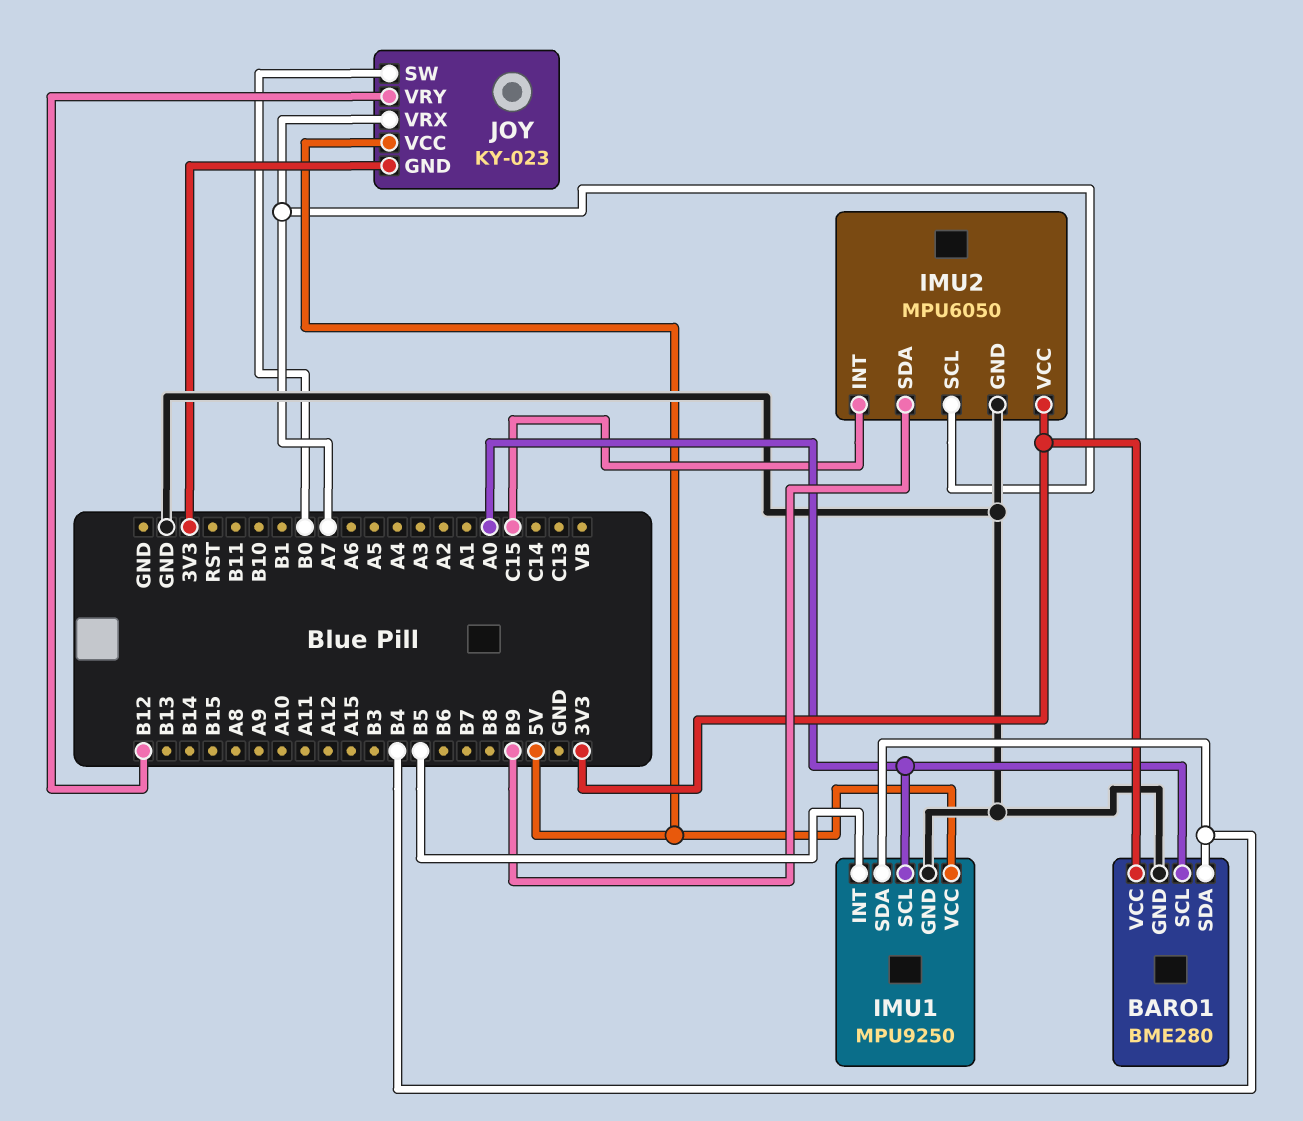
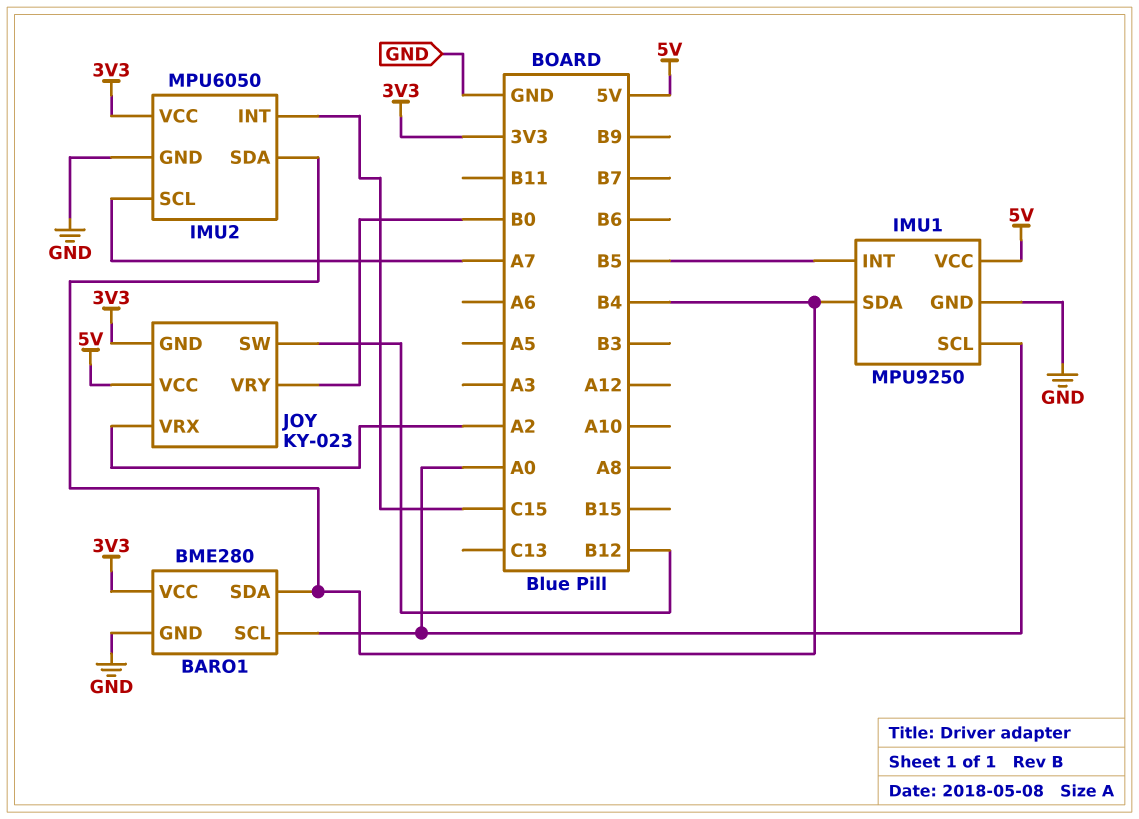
IMU2 pin SDA: B9 -> B4
JOY pin SW: B0 -> B12
JOY pin VRX: A7 -> A2
JOY pin VRY: B12 -> B0

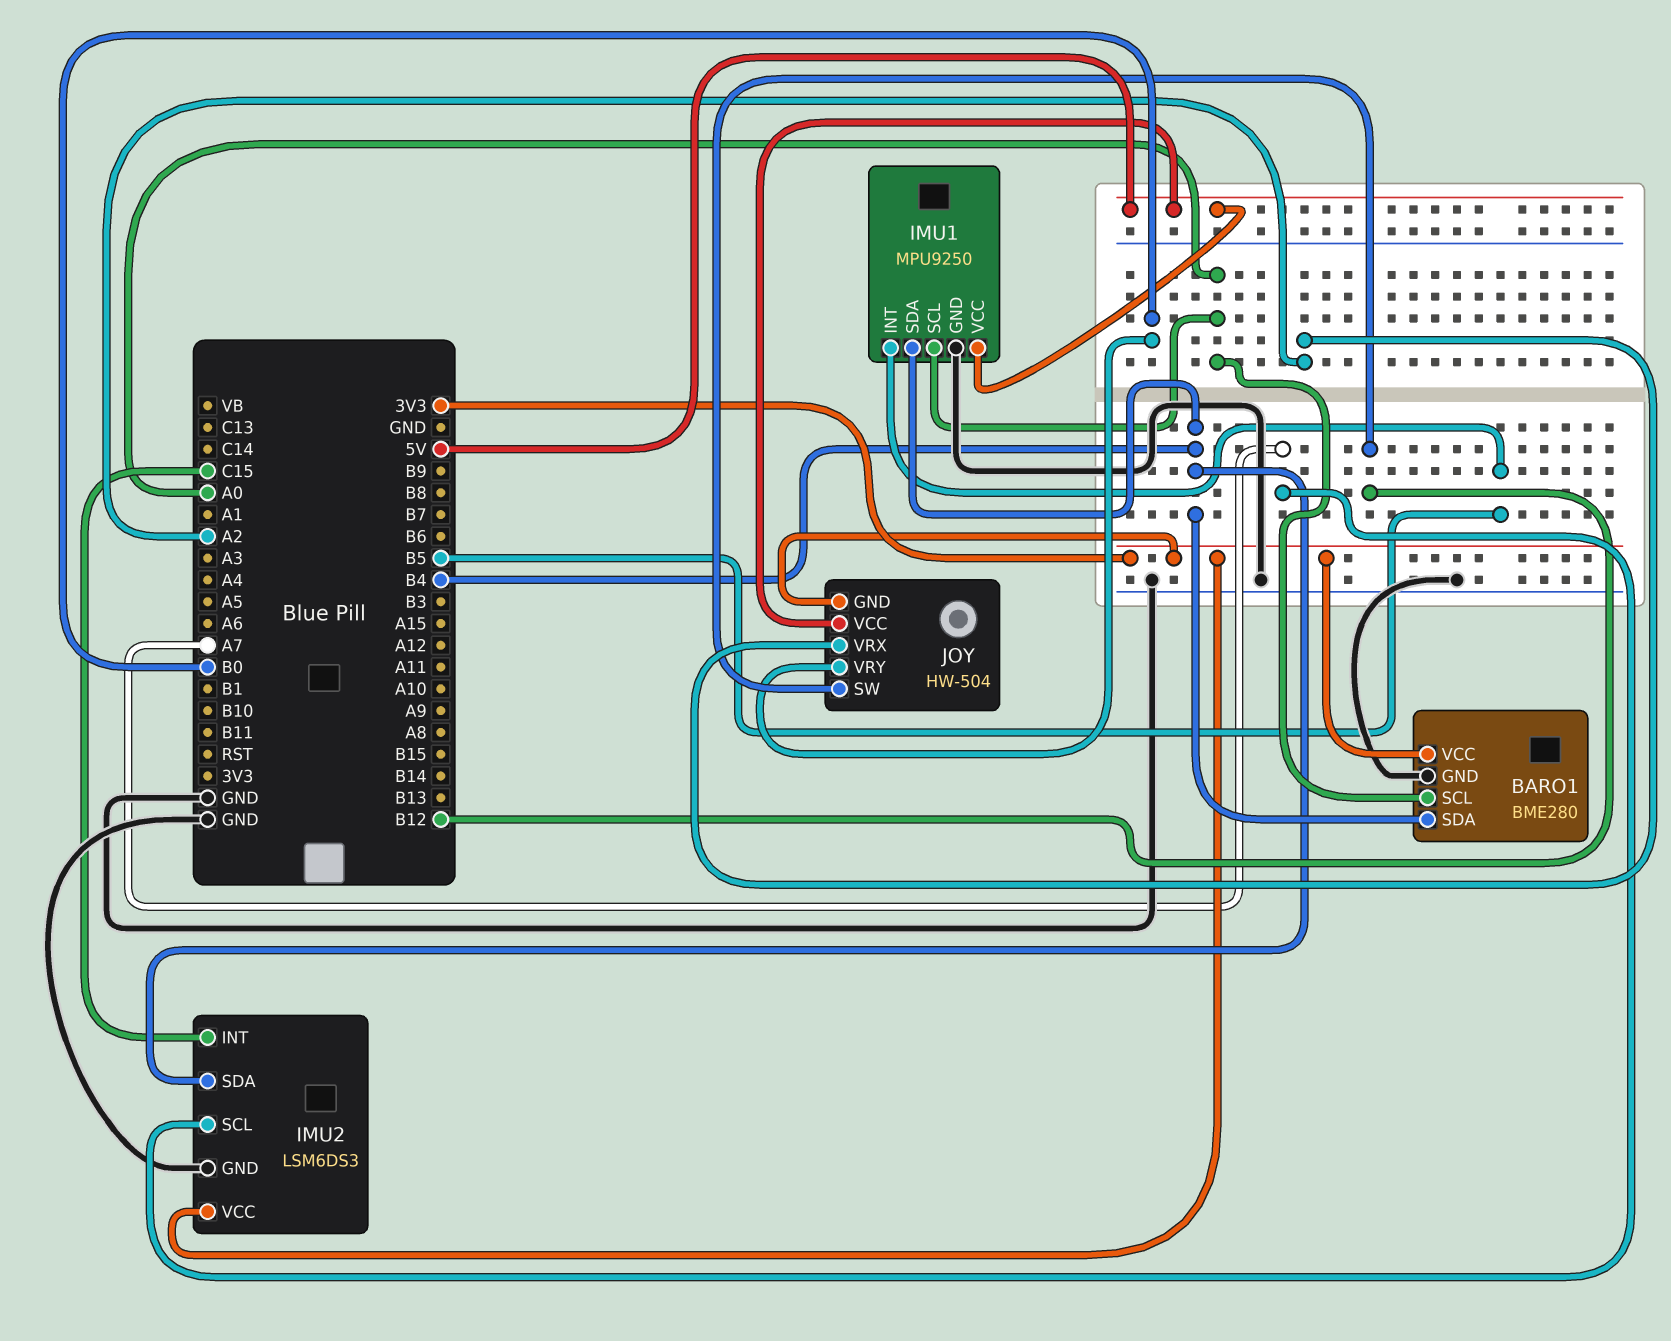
IMU2: MPU6050 -> LSM6DS3
JOY: KY-023 -> HW-504

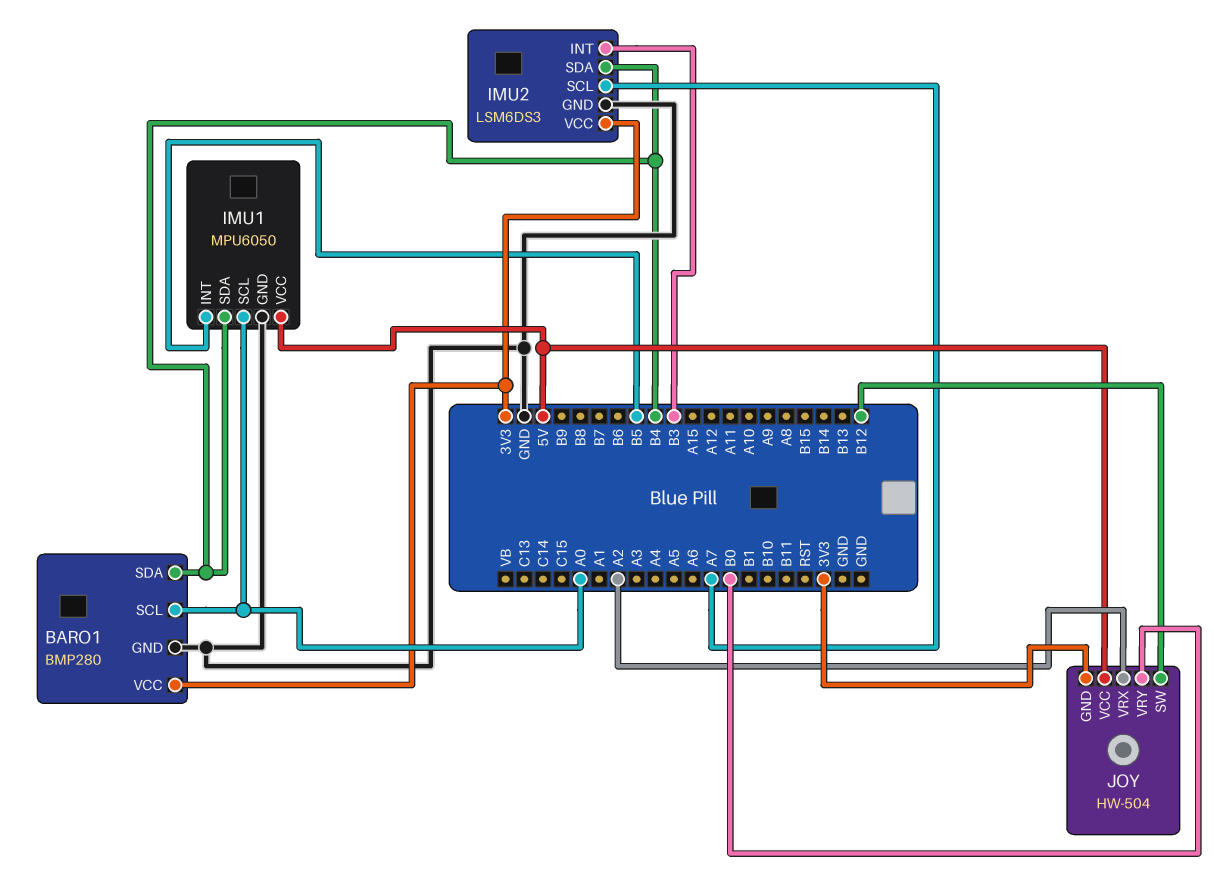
BARO1: BME280 -> BMP280
IMU1: MPU9250 -> MPU6050
IMU2 pin INT: C15 -> B3

